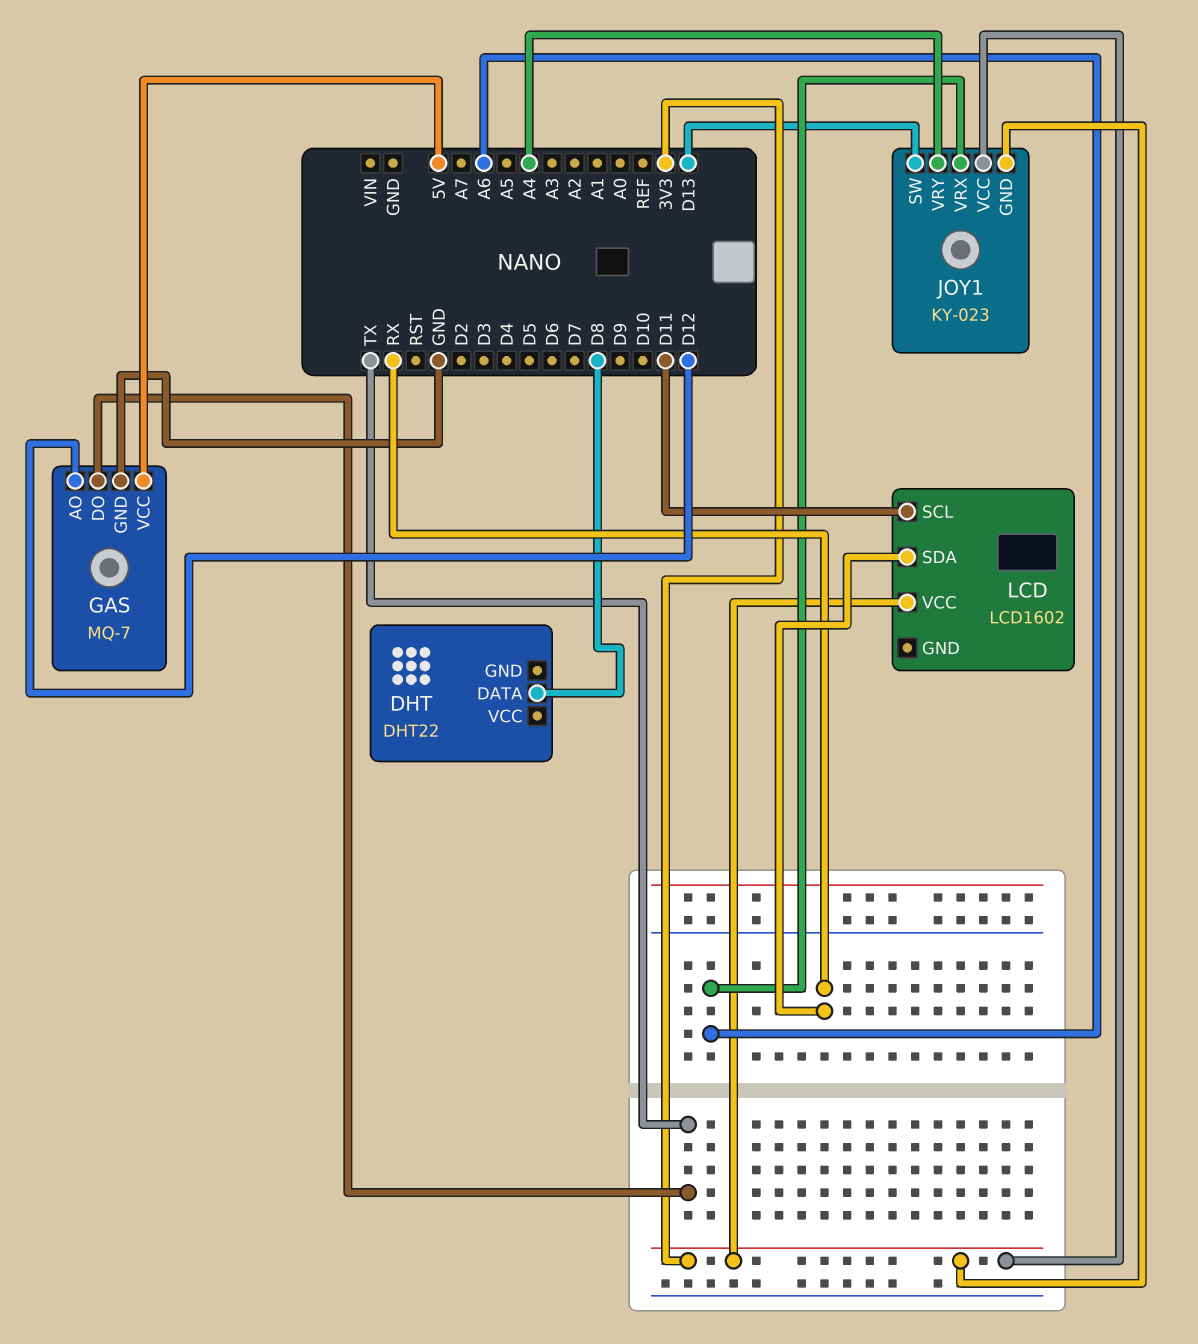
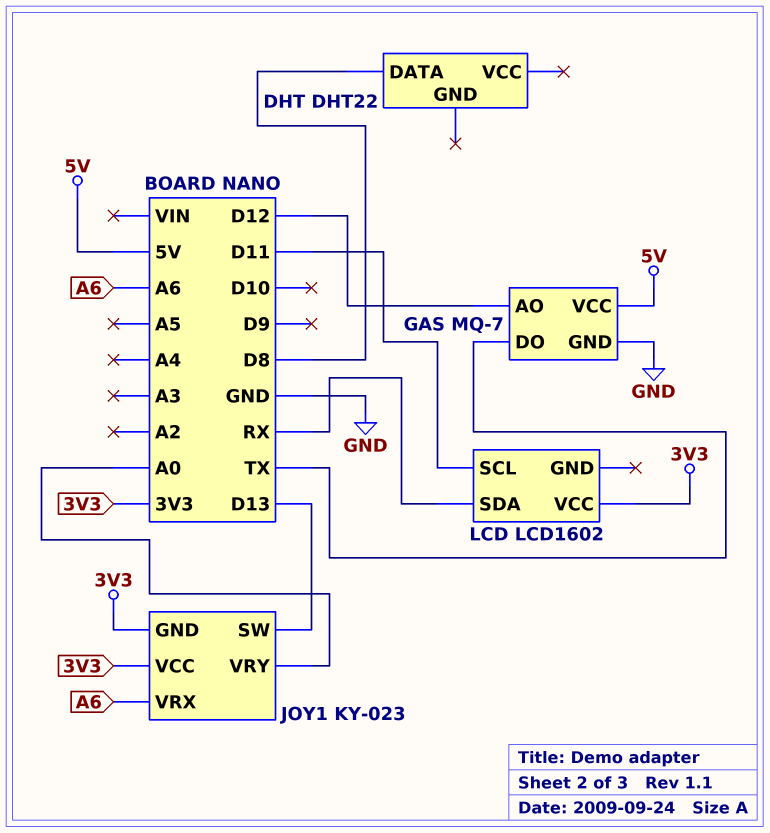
JOY1 pin VRY: A4 -> A0

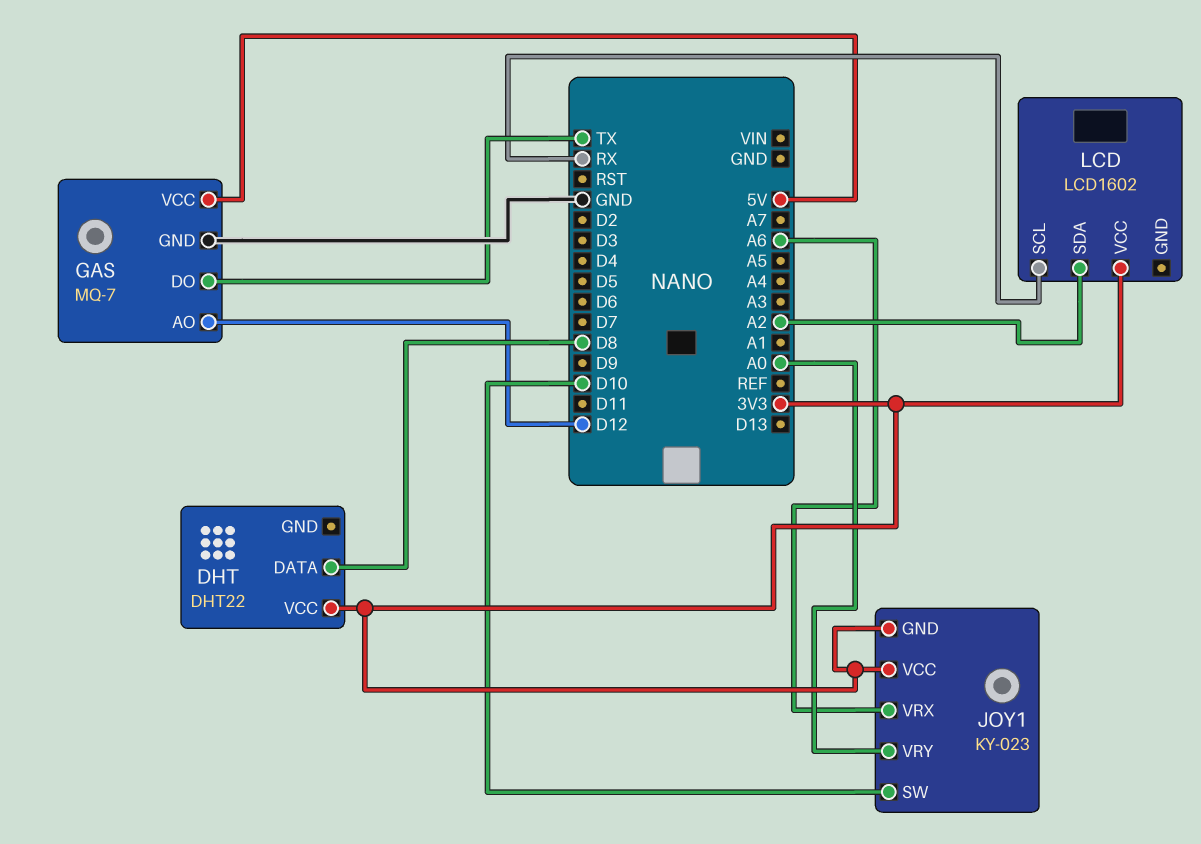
DHT pin VCC: none -> 3V3
JOY1 pin SW: D13 -> D10
LCD pin SCL: D11 -> RX
LCD pin SDA: RX -> A2

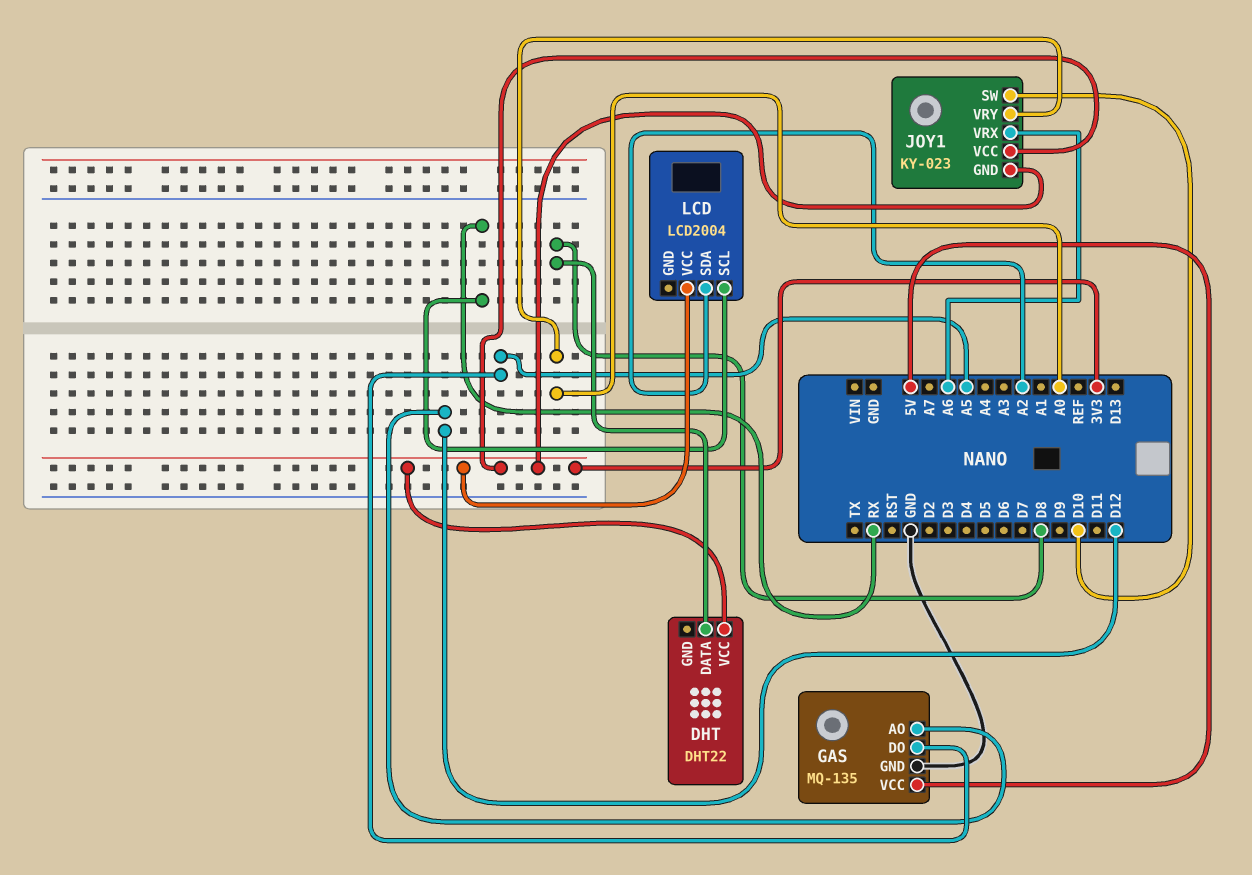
GAS: MQ-7 -> MQ-135
GAS pin DO: TX -> A5
LCD: LCD1602 -> LCD2004

